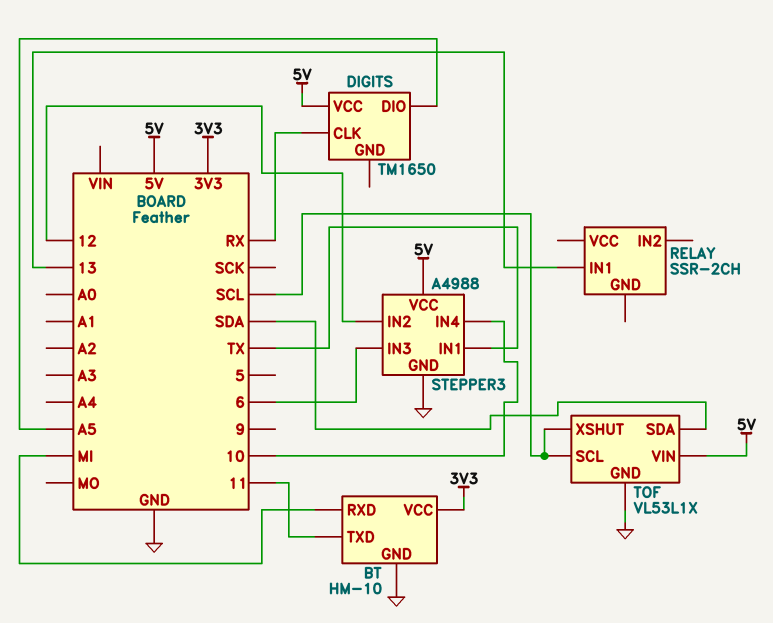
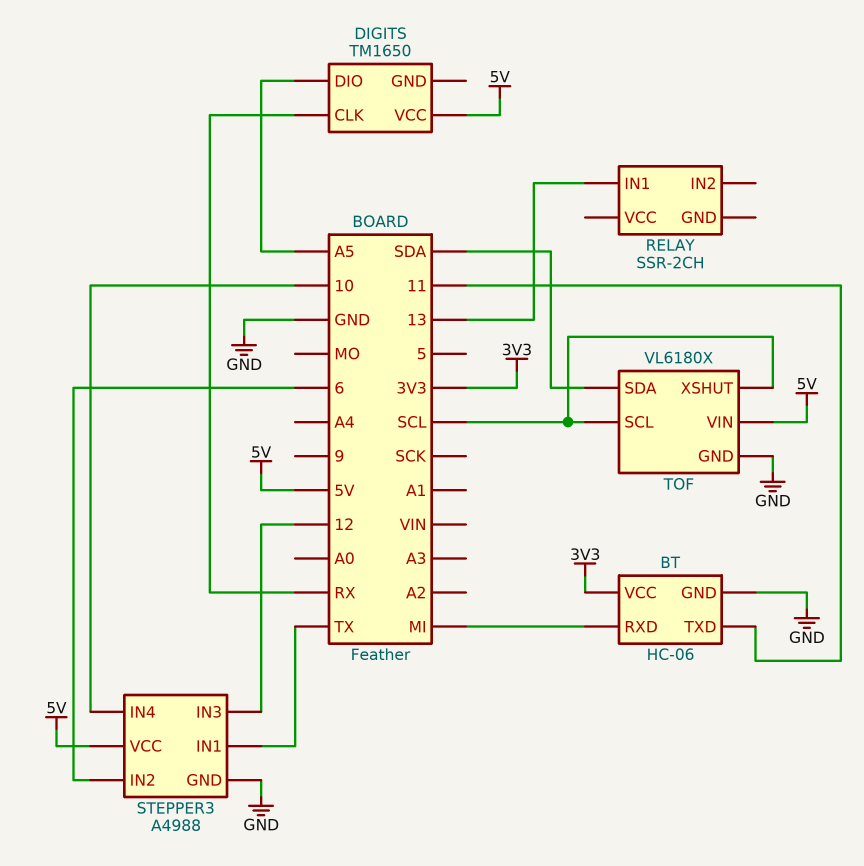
BT: HM-10 -> HC-06
STEPPER3 pin IN2: 12 -> 6
STEPPER3 pin IN3: 6 -> 12
TOF: VL53L1X -> VL6180X

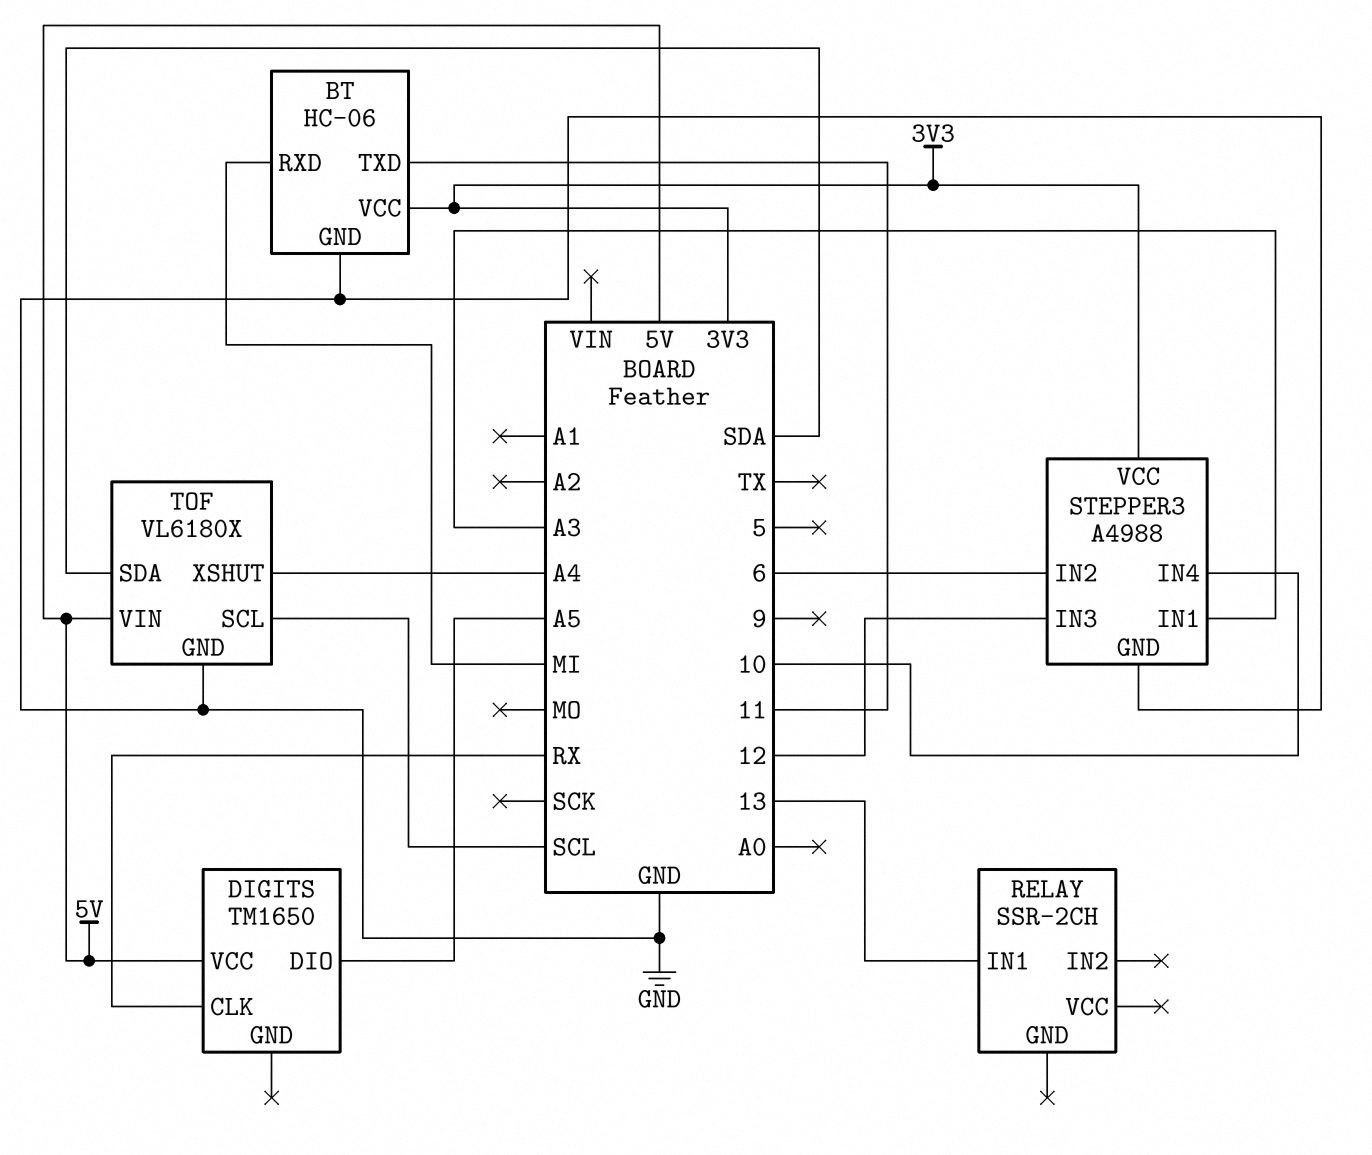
STEPPER3 pin IN1: TX -> A3
STEPPER3 pin VCC: 5V -> 3V3
TOF pin XSHUT: SCL -> A4

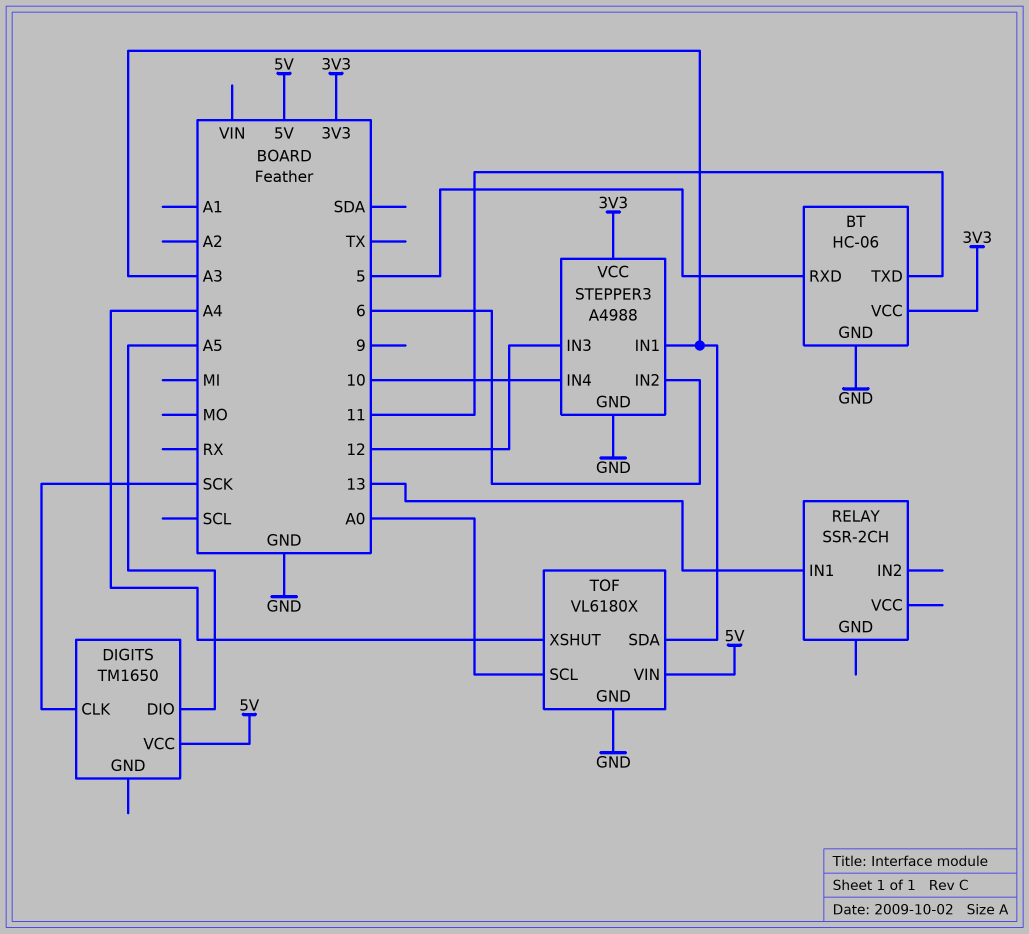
BT pin RXD: MI -> 5
DIGITS pin CLK: RX -> SCK
TOF pin SCL: SCL -> A0
TOF pin SDA: SDA -> A3

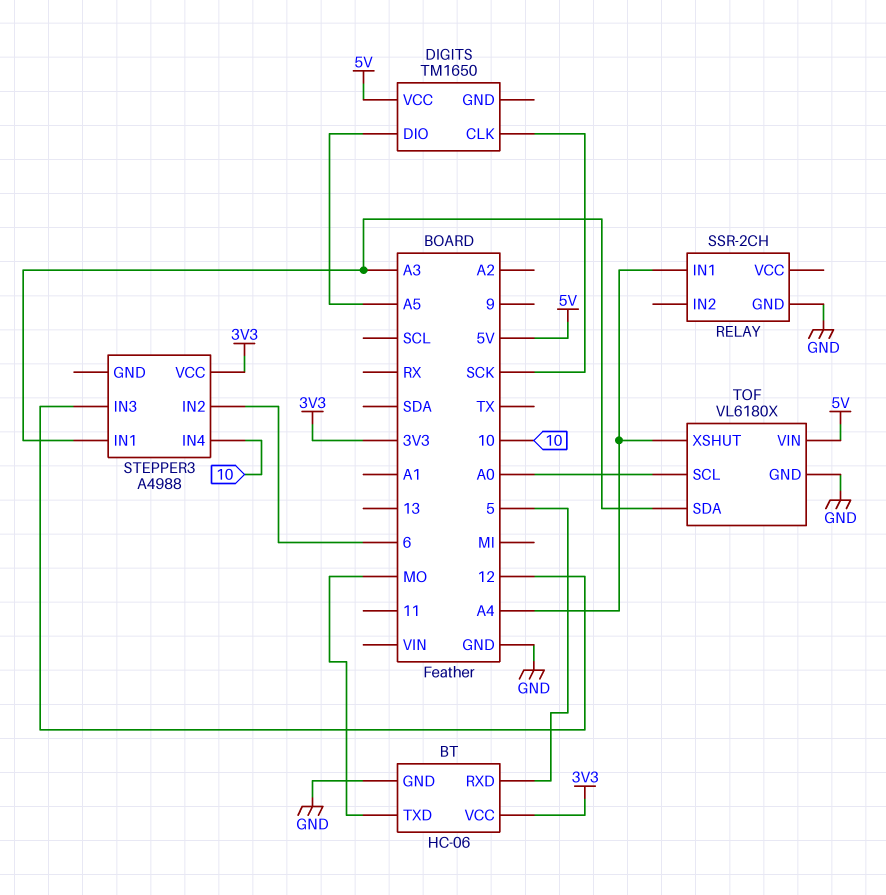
BT pin TXD: 11 -> MO
RELAY pin GND: none -> GND
RELAY pin IN1: 13 -> A4
STEPPER3 pin GND: GND -> none

